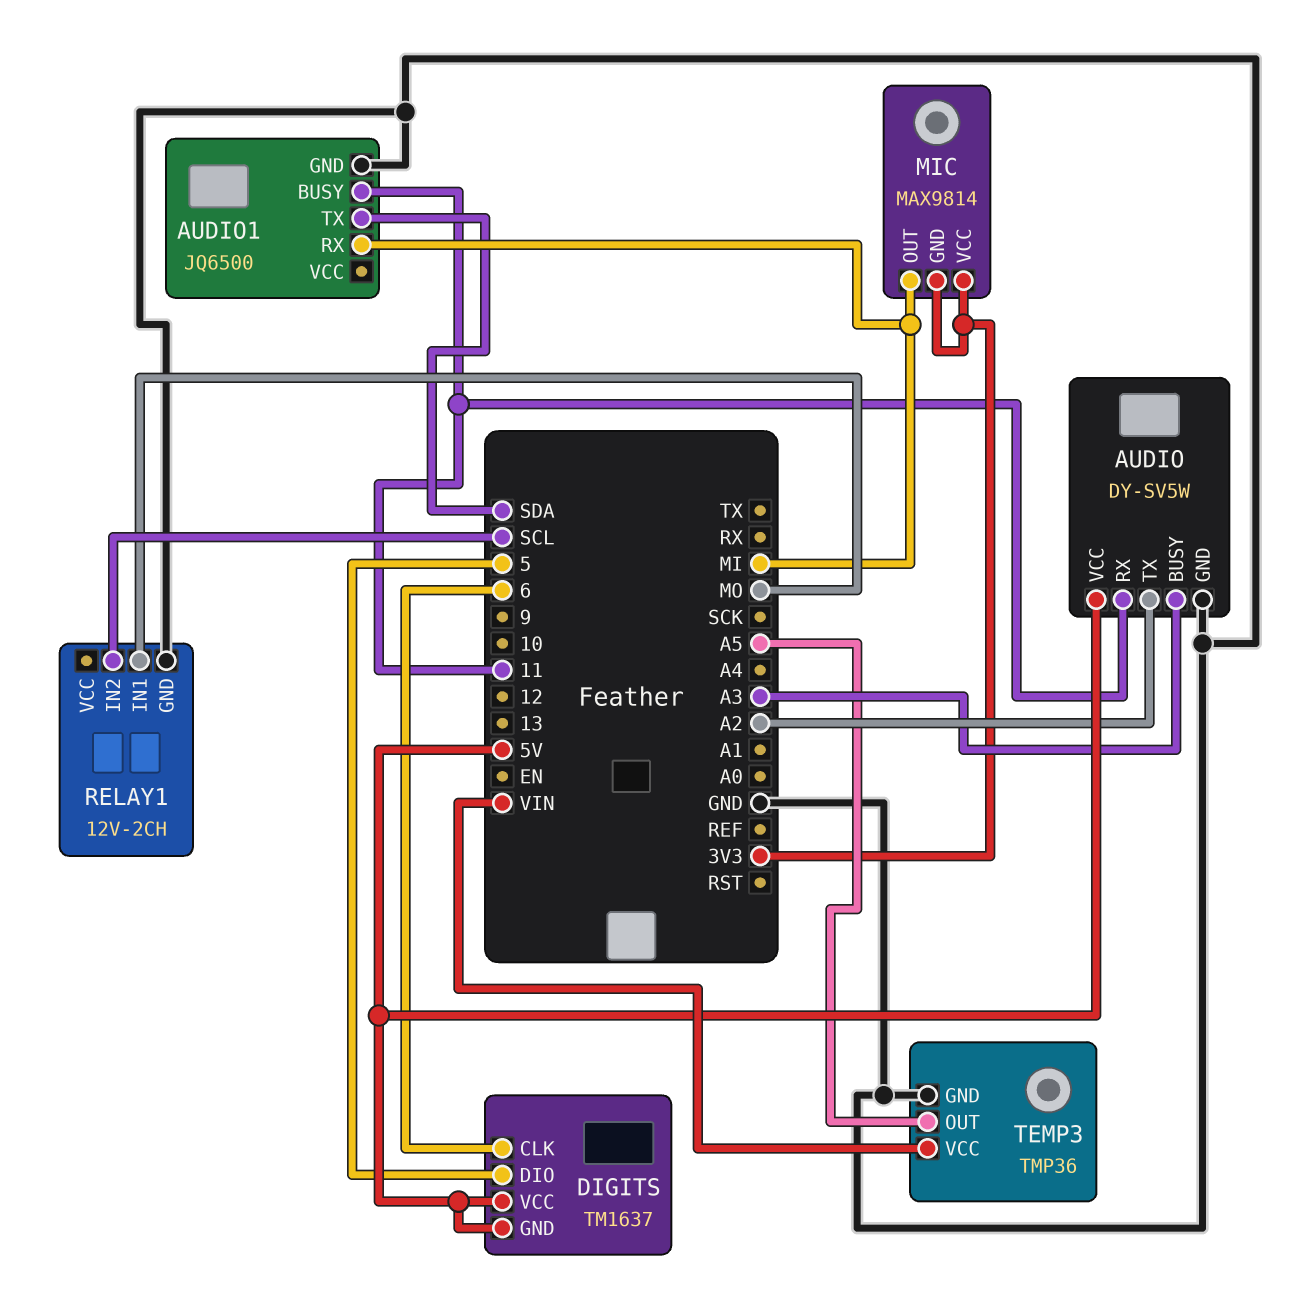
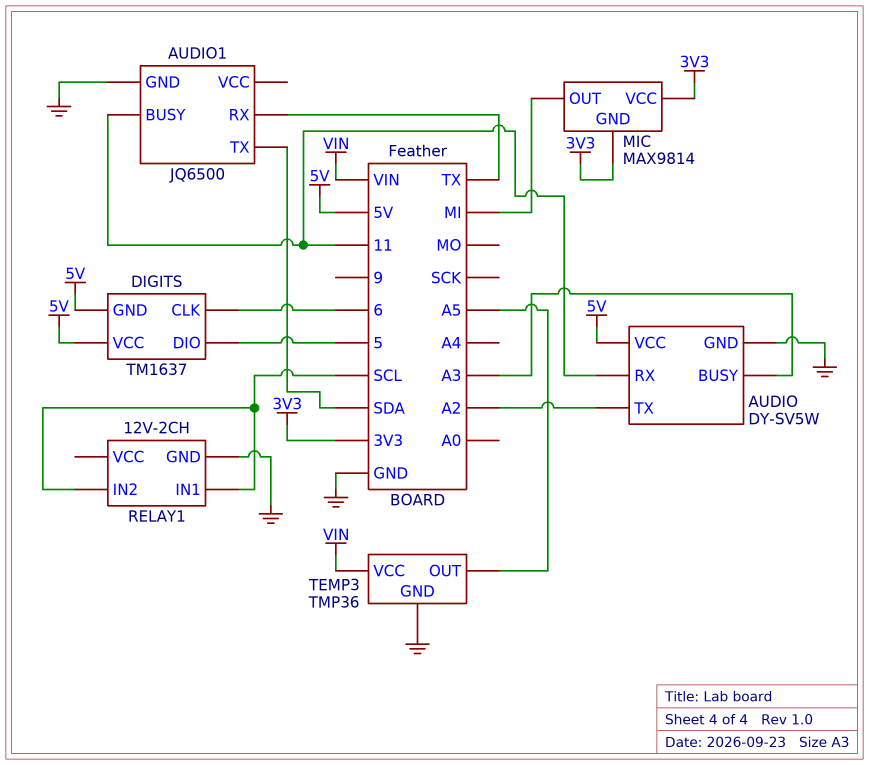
AUDIO1 pin RX: MI -> TX
RELAY1 pin IN1: MO -> SCL

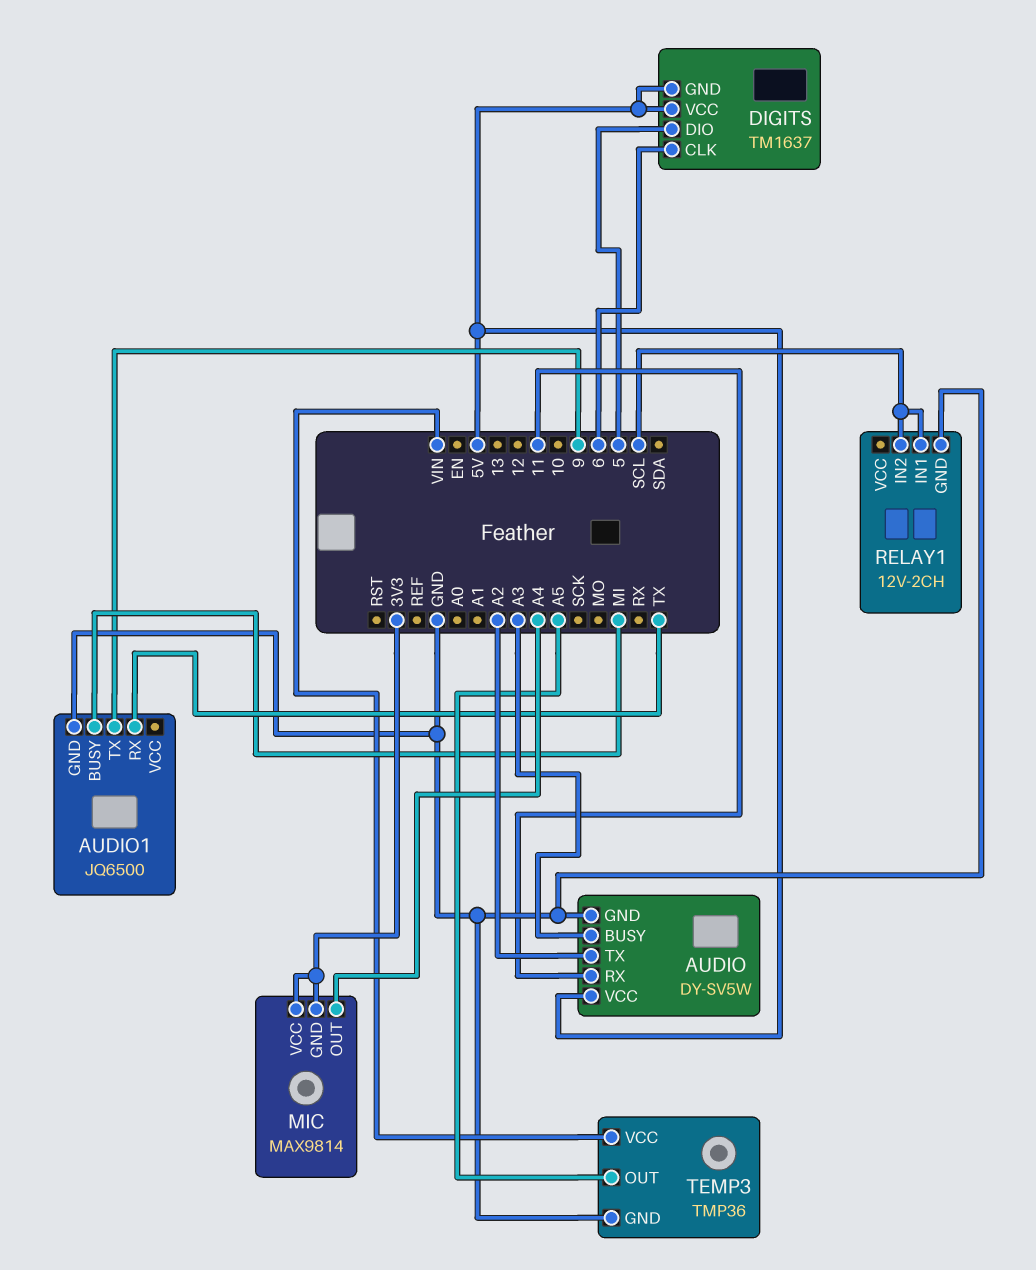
AUDIO1 pin BUSY: 11 -> MI
AUDIO1 pin TX: SDA -> 9
MIC pin OUT: MI -> A4

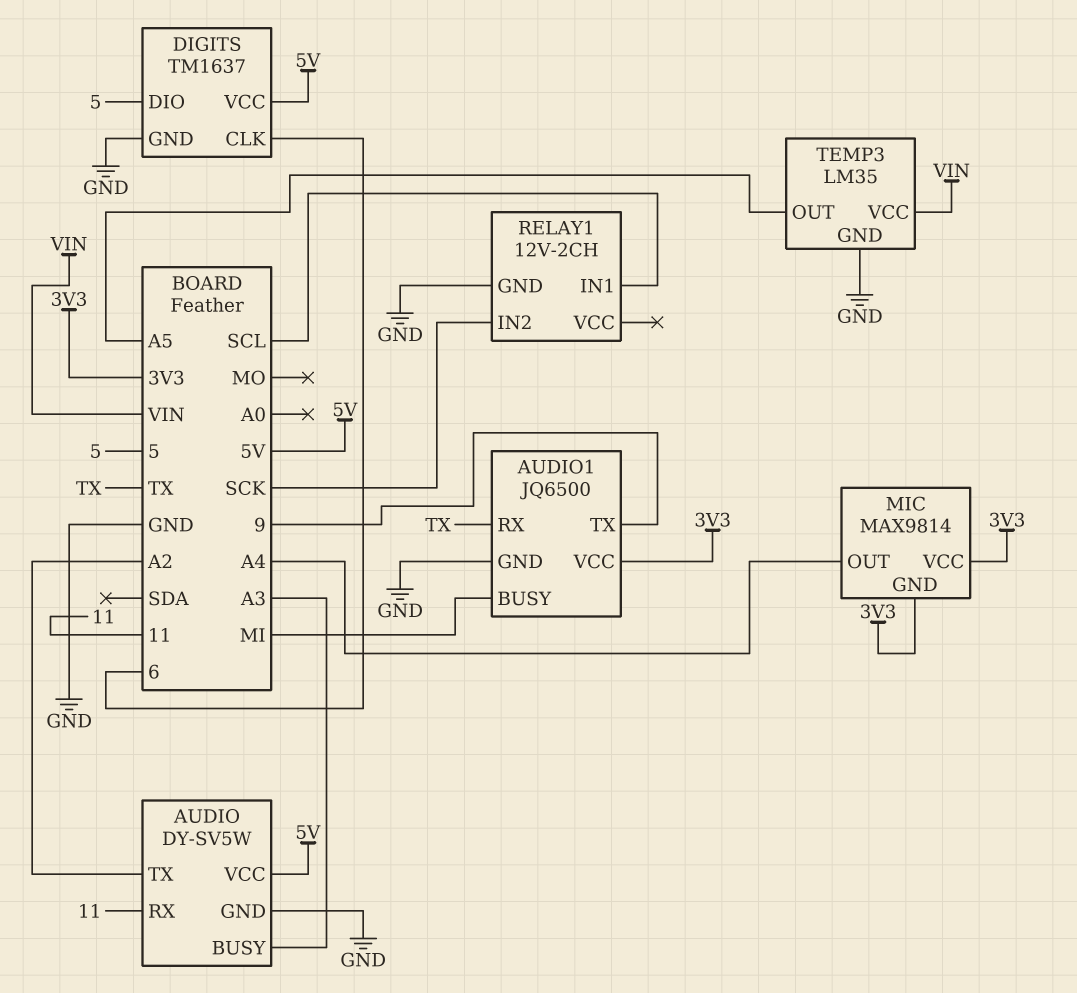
AUDIO1 pin VCC: none -> 3V3
DIGITS pin GND: 5V -> GND
RELAY1 pin IN2: SCL -> SCK
TEMP3: TMP36 -> LM35

